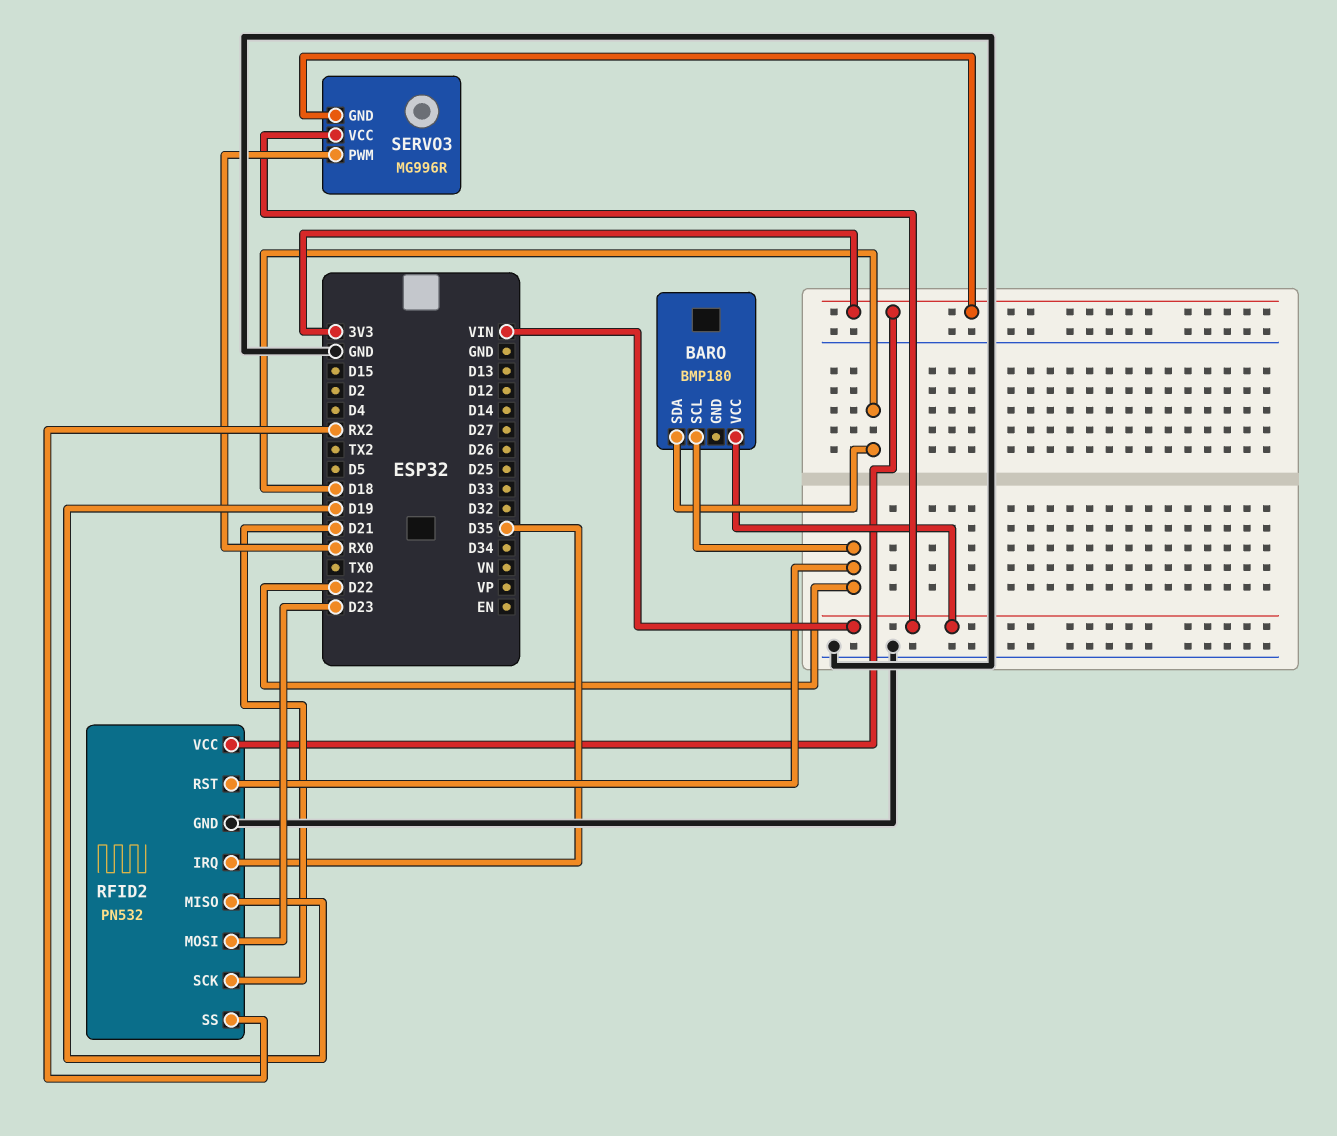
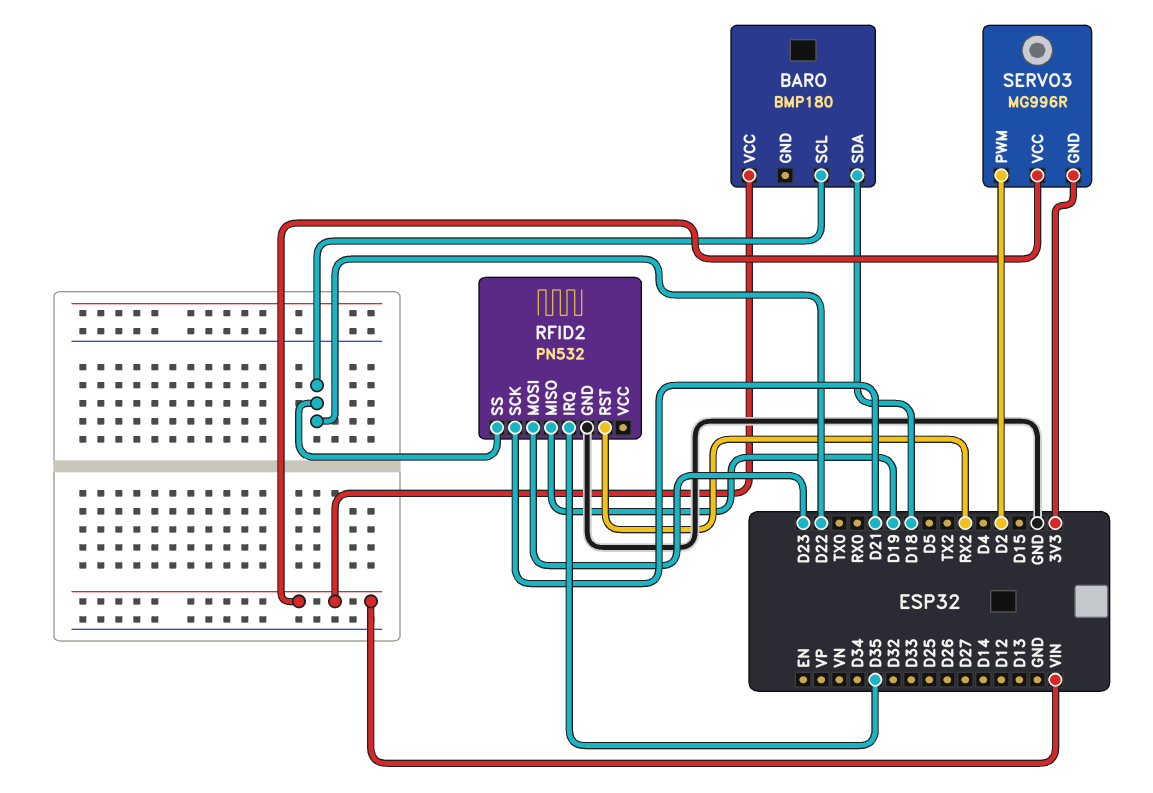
RFID2 pin RST: D22 -> RX2
RFID2 pin SS: RX2 -> D22
RFID2 pin VCC: 3V3 -> none
SERVO3 pin PWM: RX0 -> D2

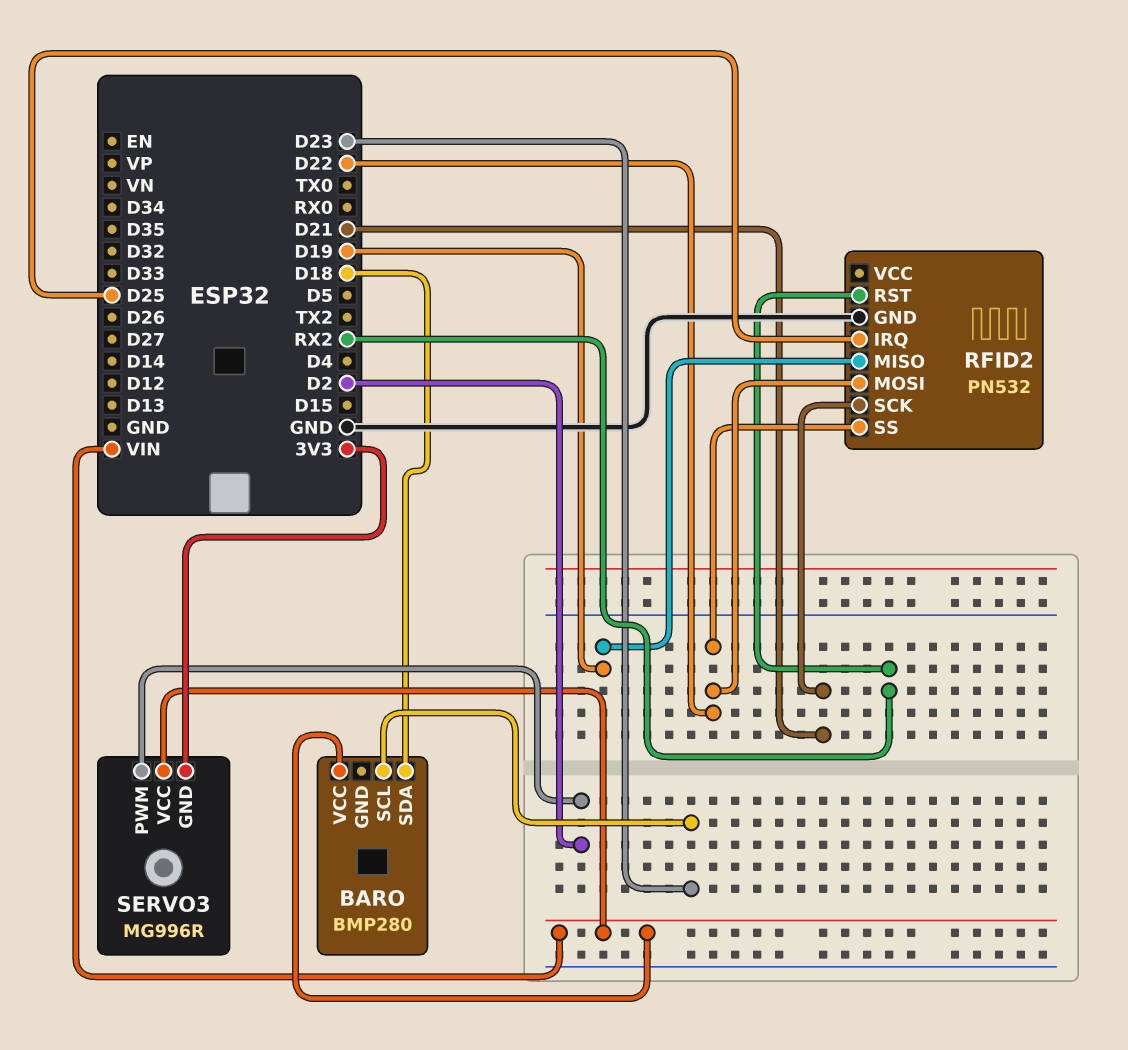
BARO: BMP180 -> BMP280
BARO pin SCL: D22 -> D23
RFID2 pin IRQ: D35 -> D25
RFID2 pin MOSI: D23 -> D22

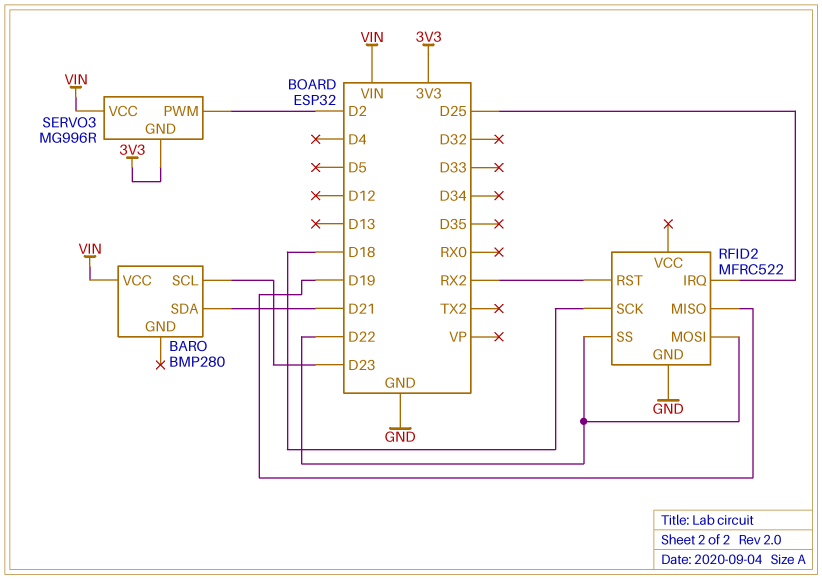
BARO pin SDA: D18 -> D21
RFID2: PN532 -> MFRC522
RFID2 pin SCK: D21 -> D18

